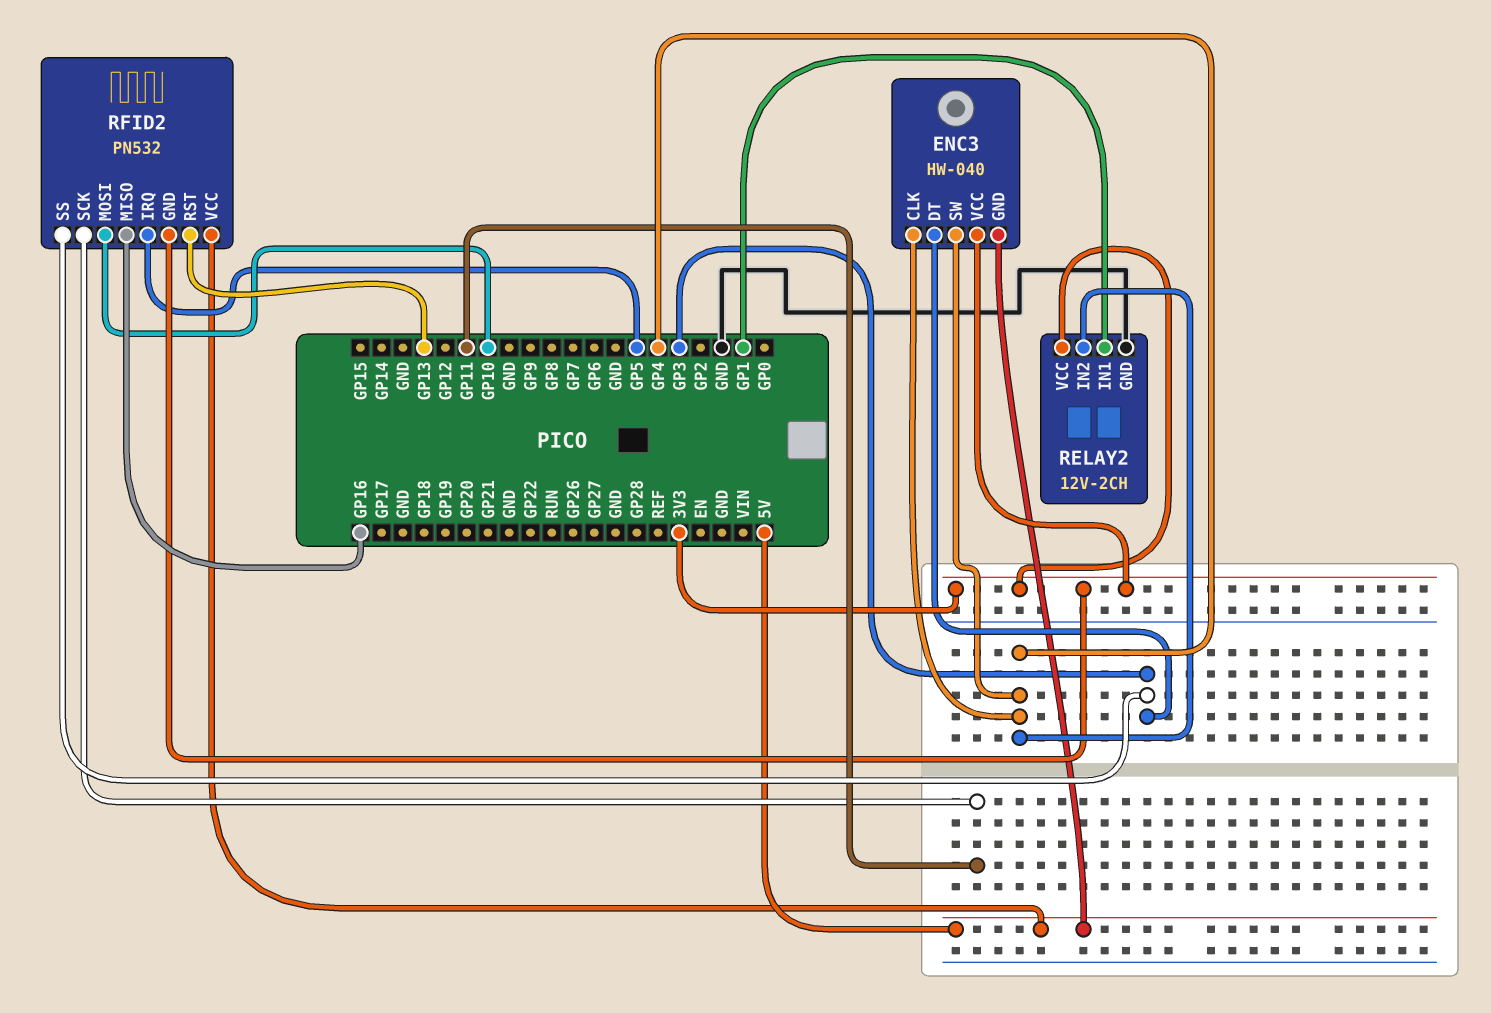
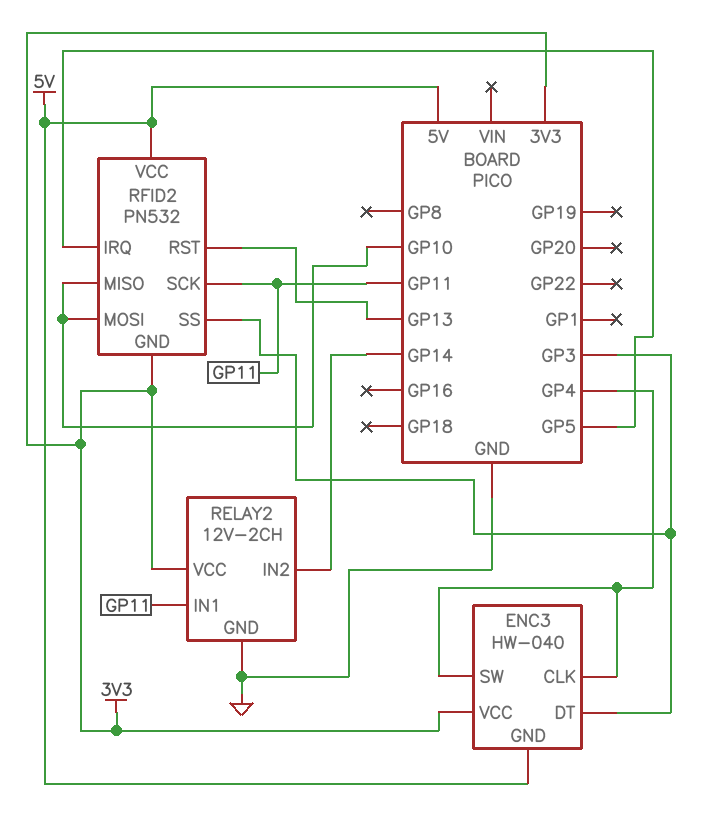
RELAY2 pin IN1: GP1 -> GP11
RELAY2 pin IN2: GP4 -> GP14
RFID2 pin MISO: GP16 -> GP10

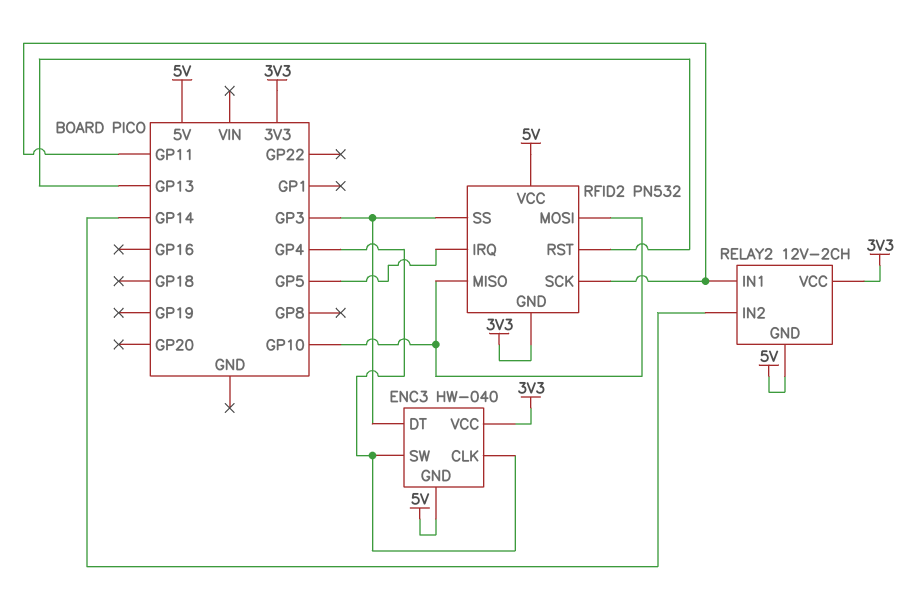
RELAY2 pin GND: GND -> 5V

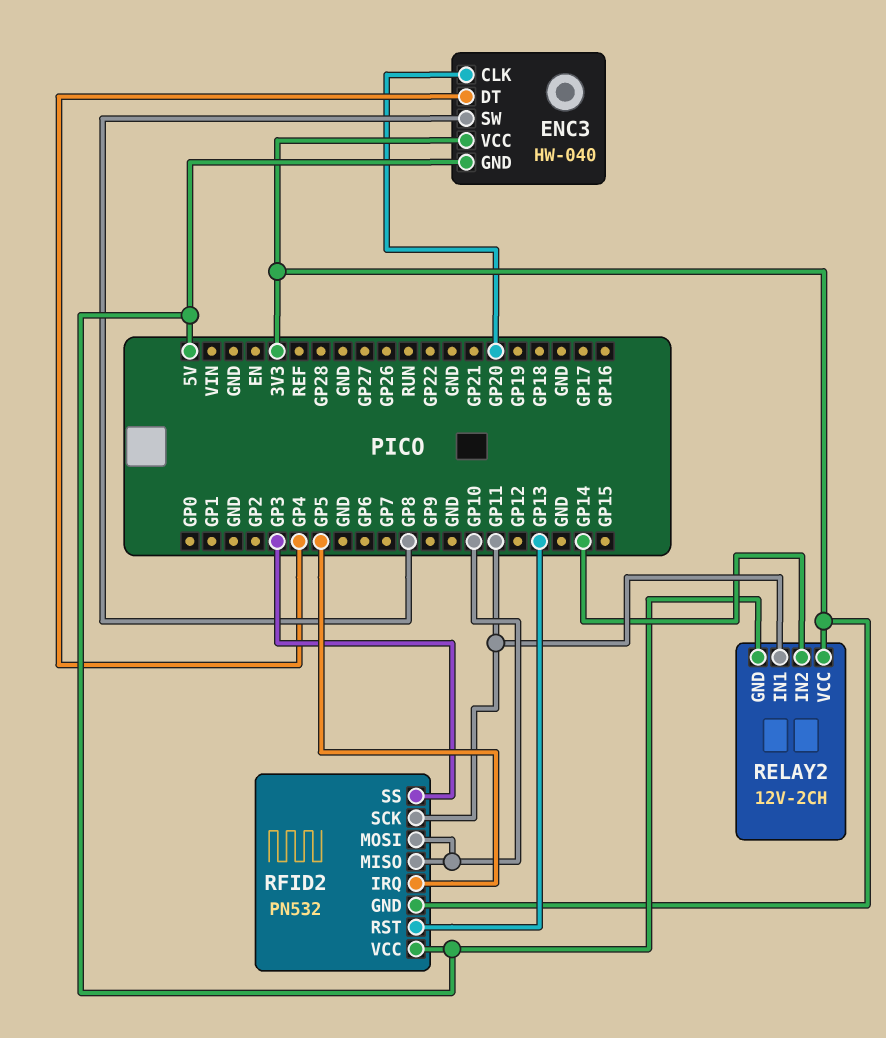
ENC3 pin CLK: GP4 -> GP20
ENC3 pin DT: GP3 -> GP4
ENC3 pin SW: GP4 -> GP8

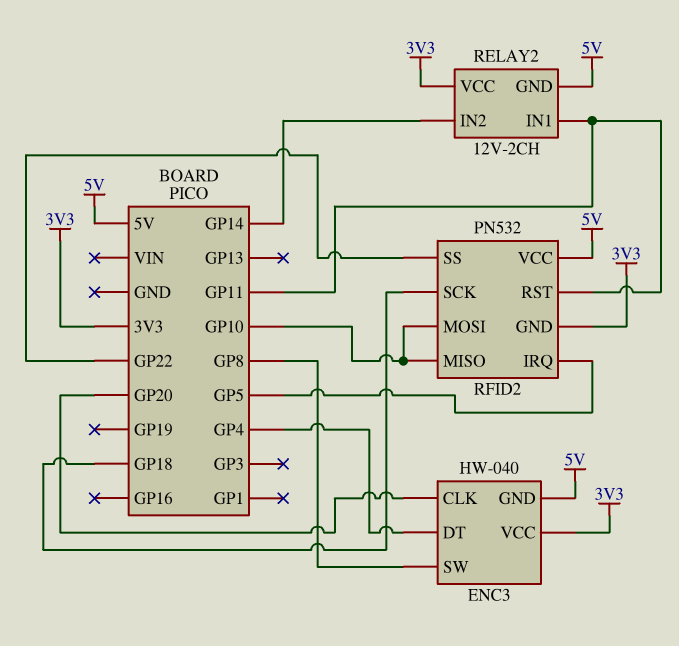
RFID2 pin RST: GP13 -> GP11
RFID2 pin SCK: GP11 -> GP18
RFID2 pin SS: GP3 -> GP22

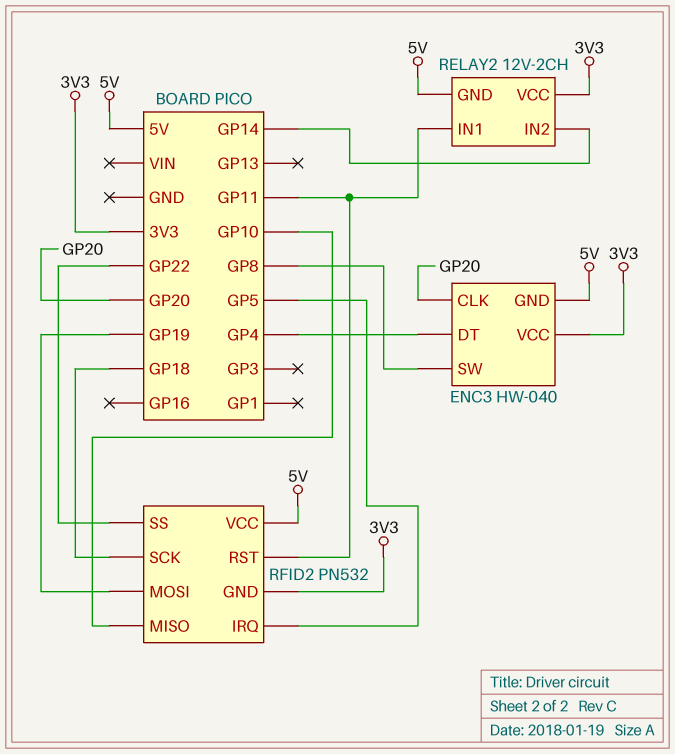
RFID2 pin MOSI: GP10 -> GP19

